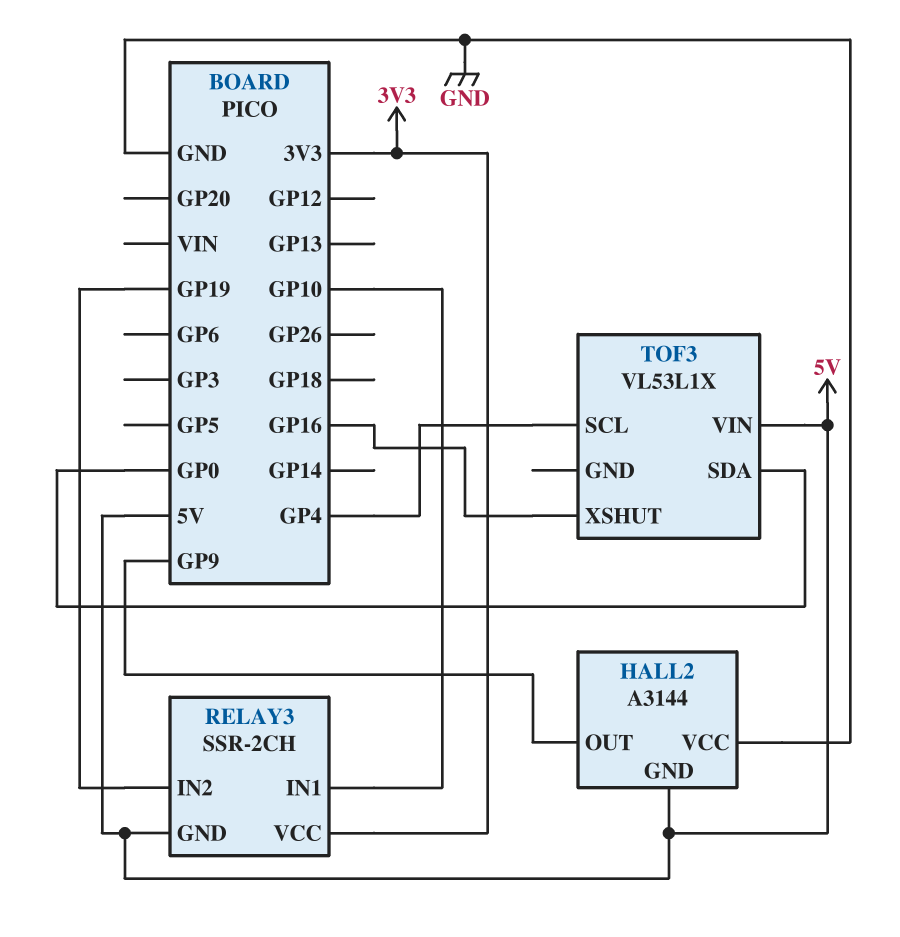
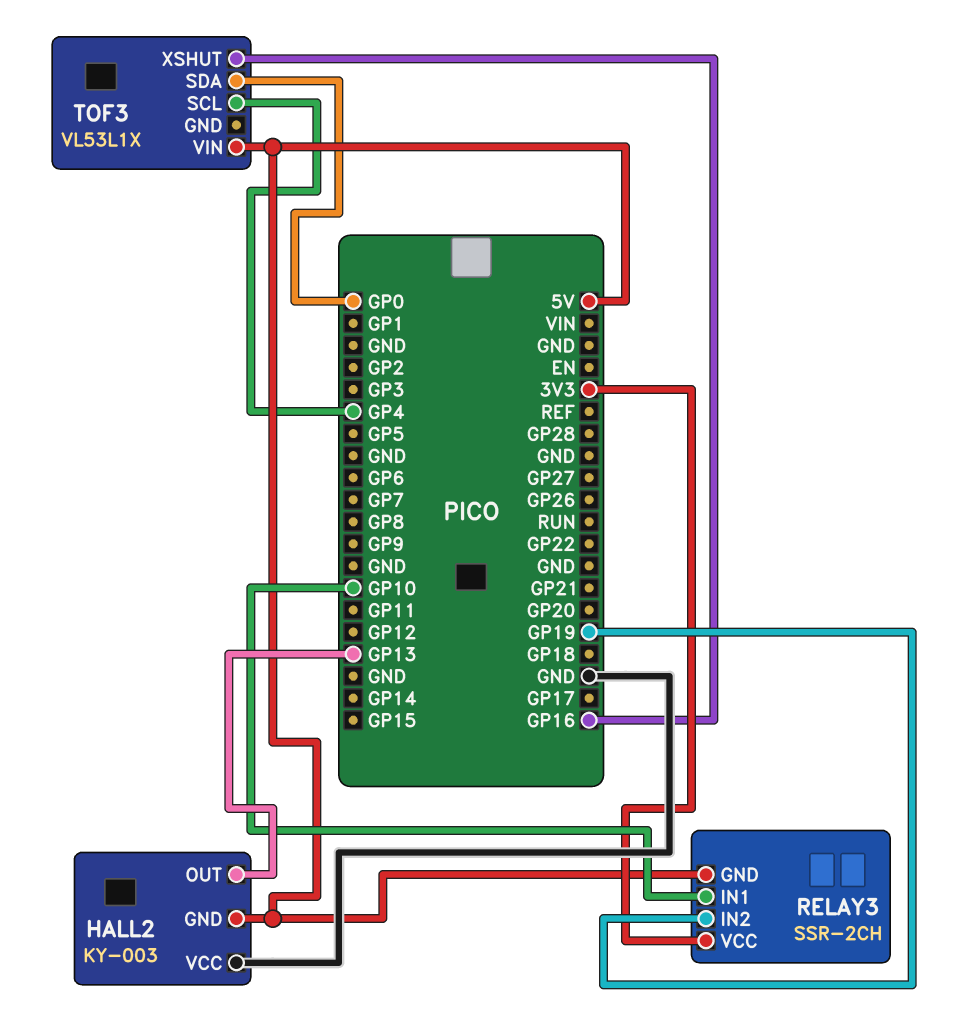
HALL2: A3144 -> KY-003
HALL2 pin OUT: GP9 -> GP13

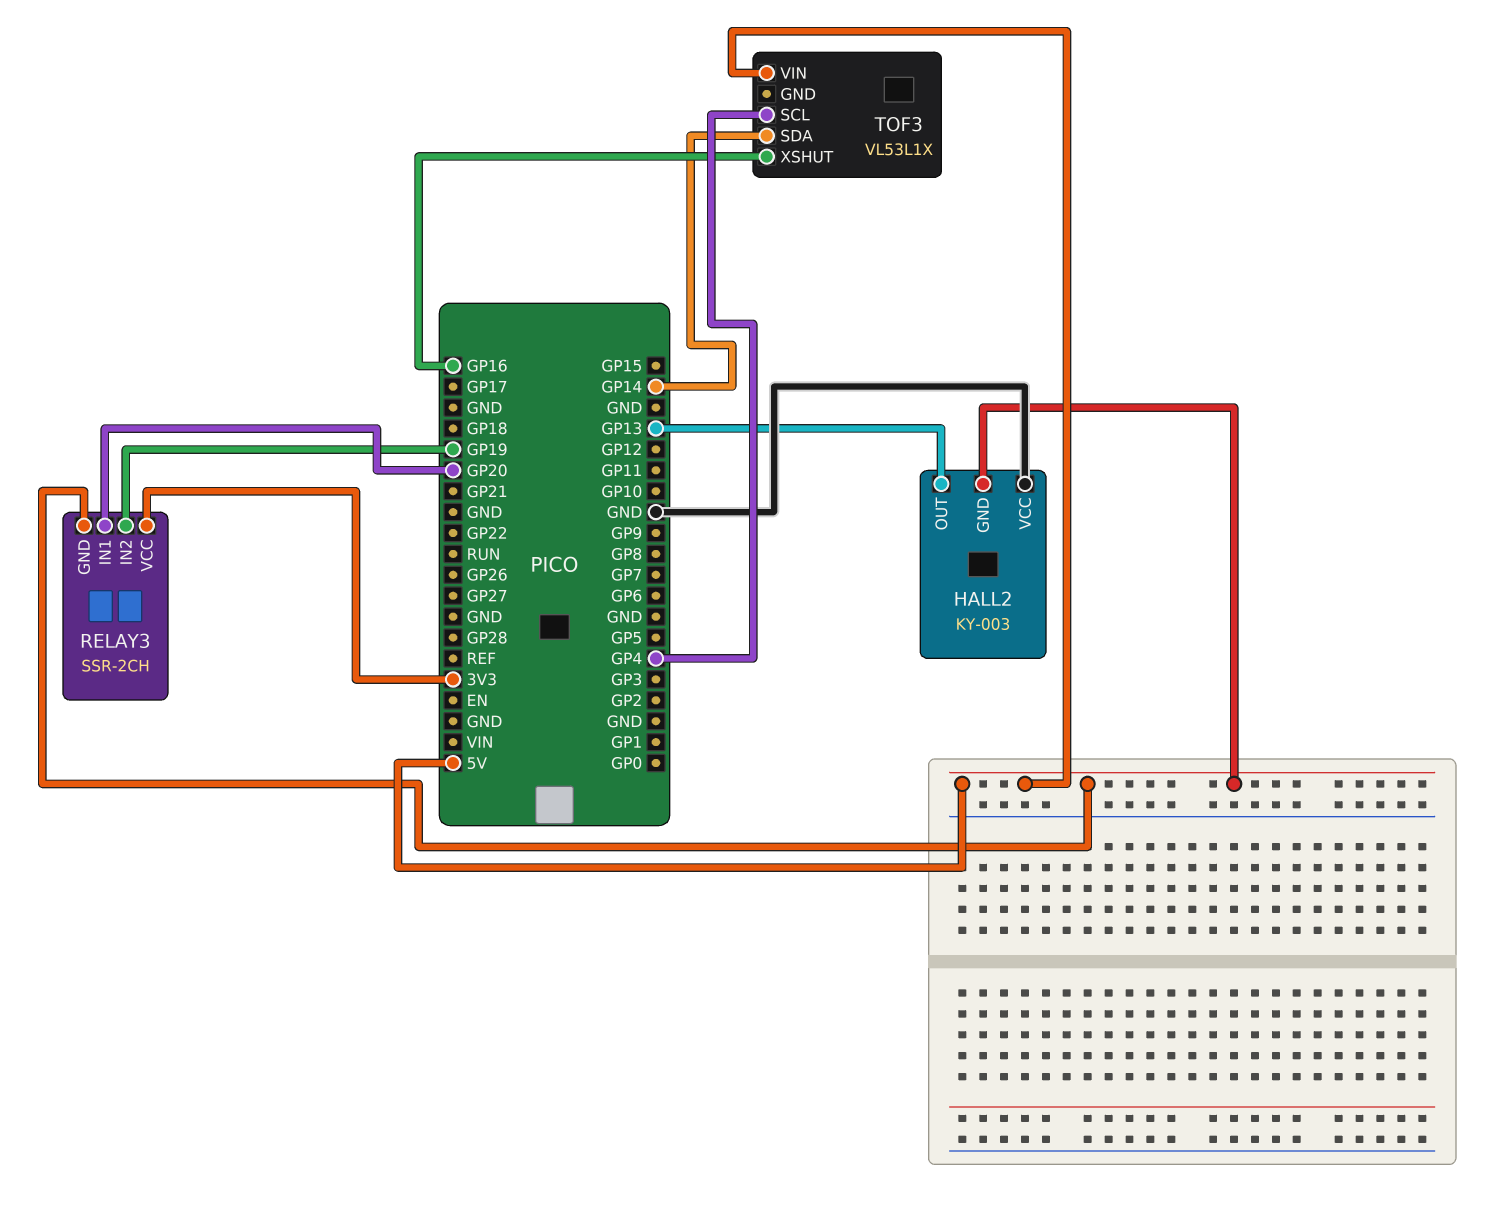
RELAY3 pin IN1: GP10 -> GP20
TOF3 pin SDA: GP0 -> GP14

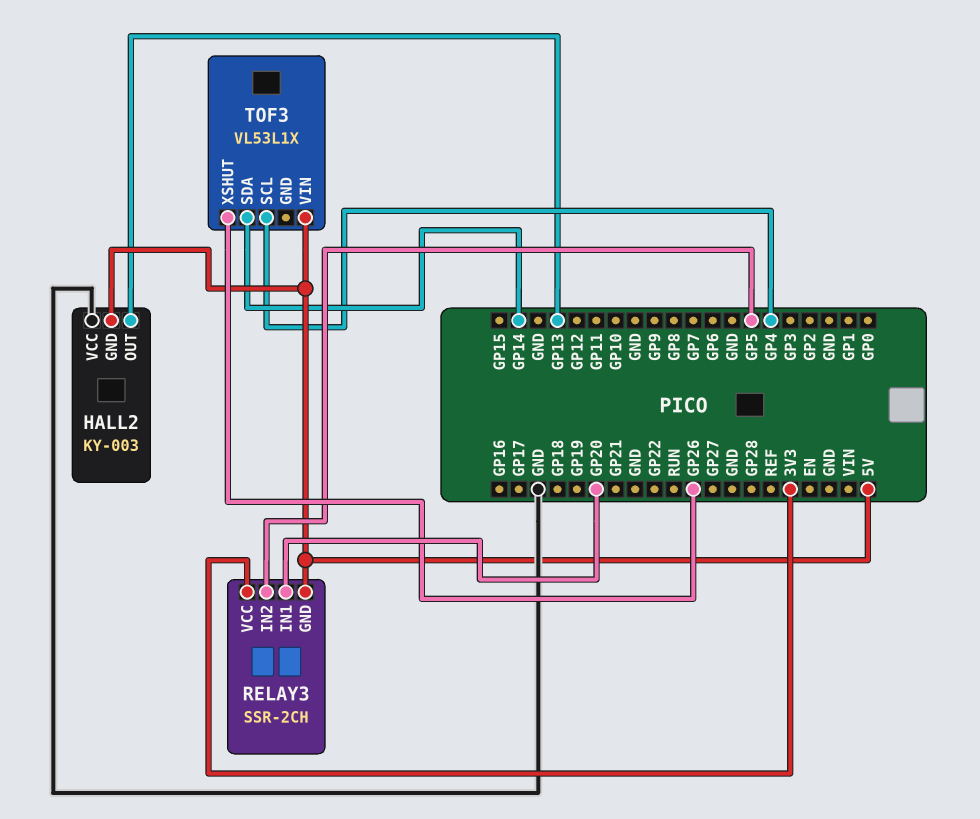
RELAY3 pin IN2: GP19 -> GP5
TOF3 pin XSHUT: GP16 -> GP26

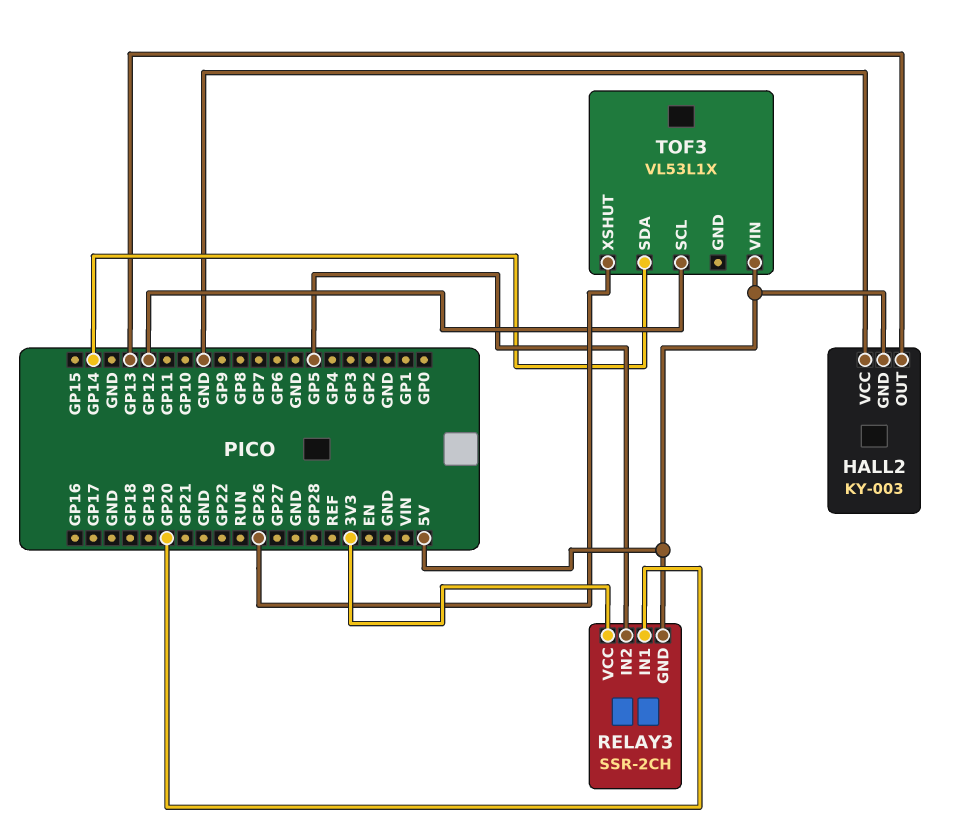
TOF3 pin SCL: GP4 -> GP12

